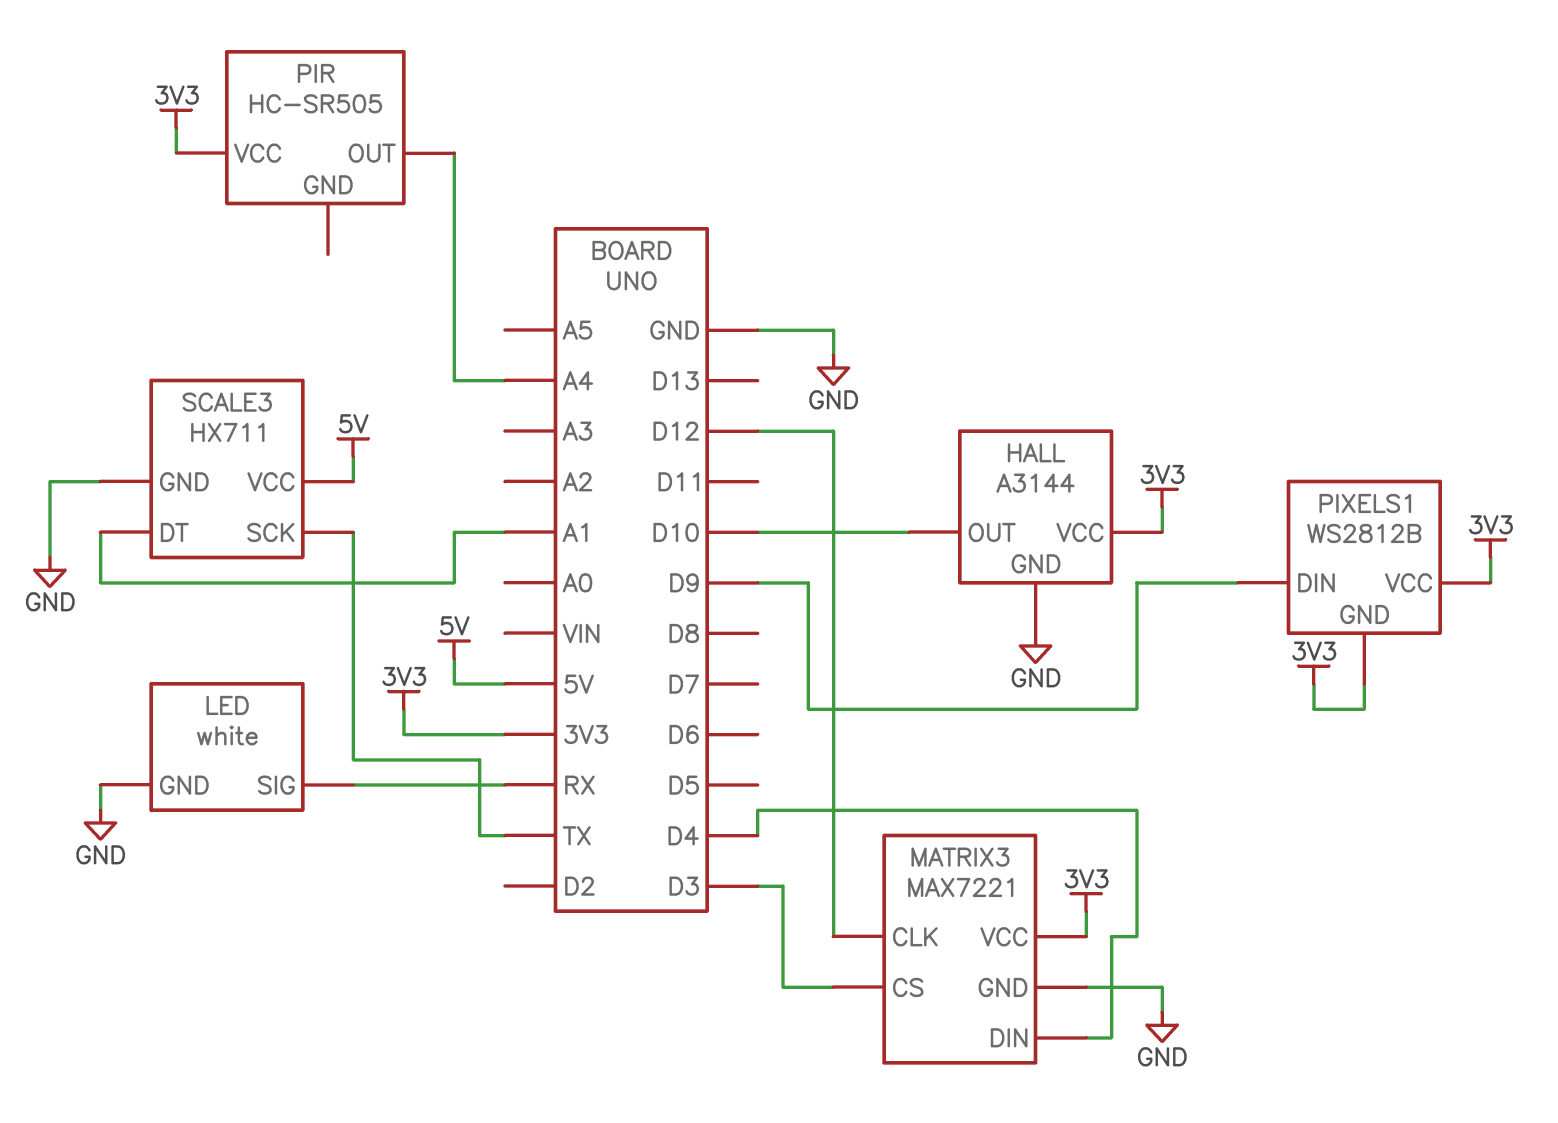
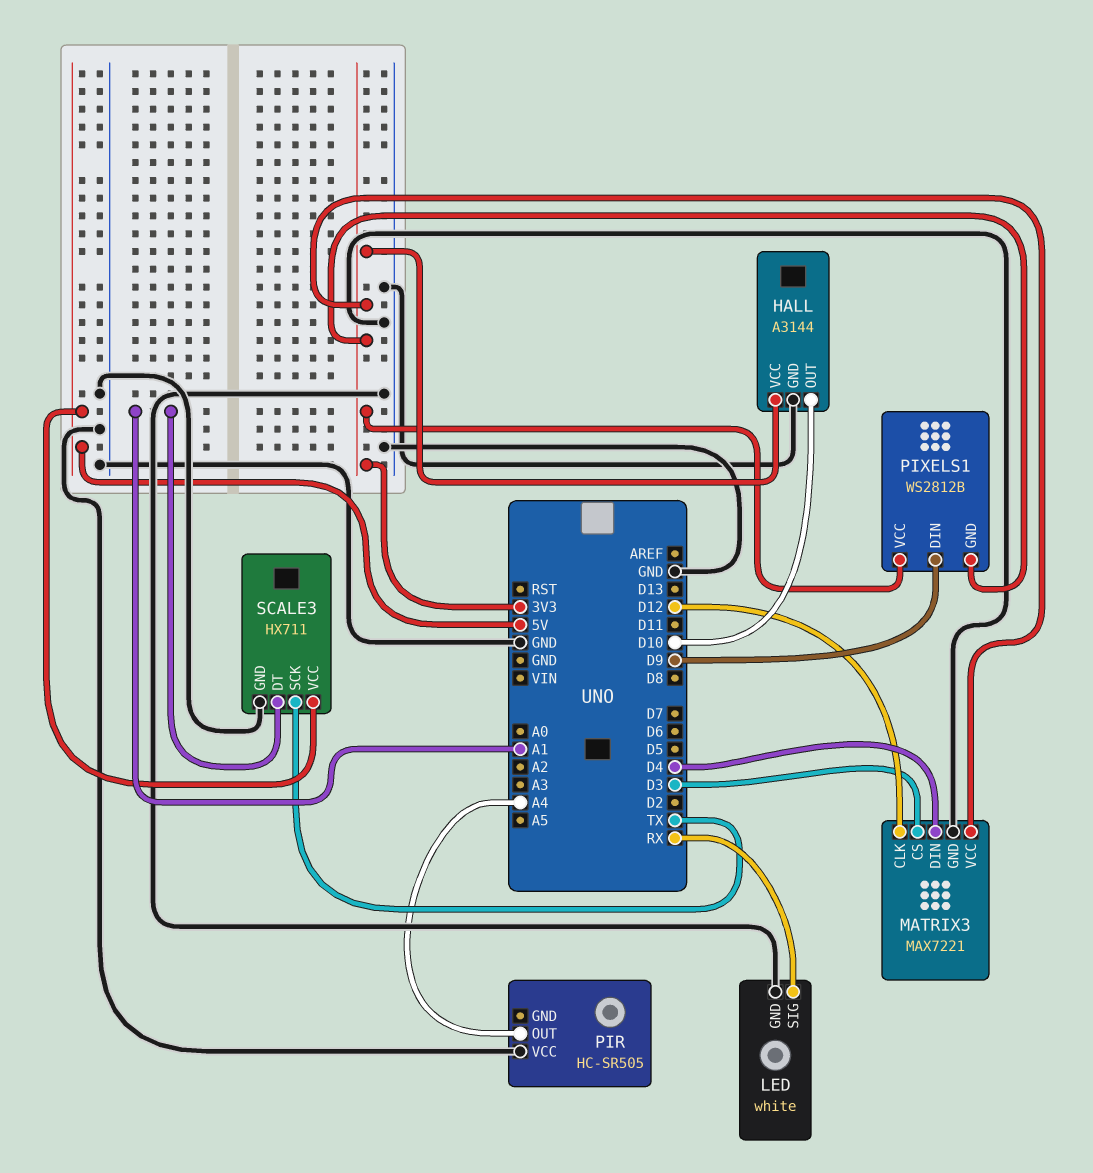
PIR pin VCC: 3V3 -> GND

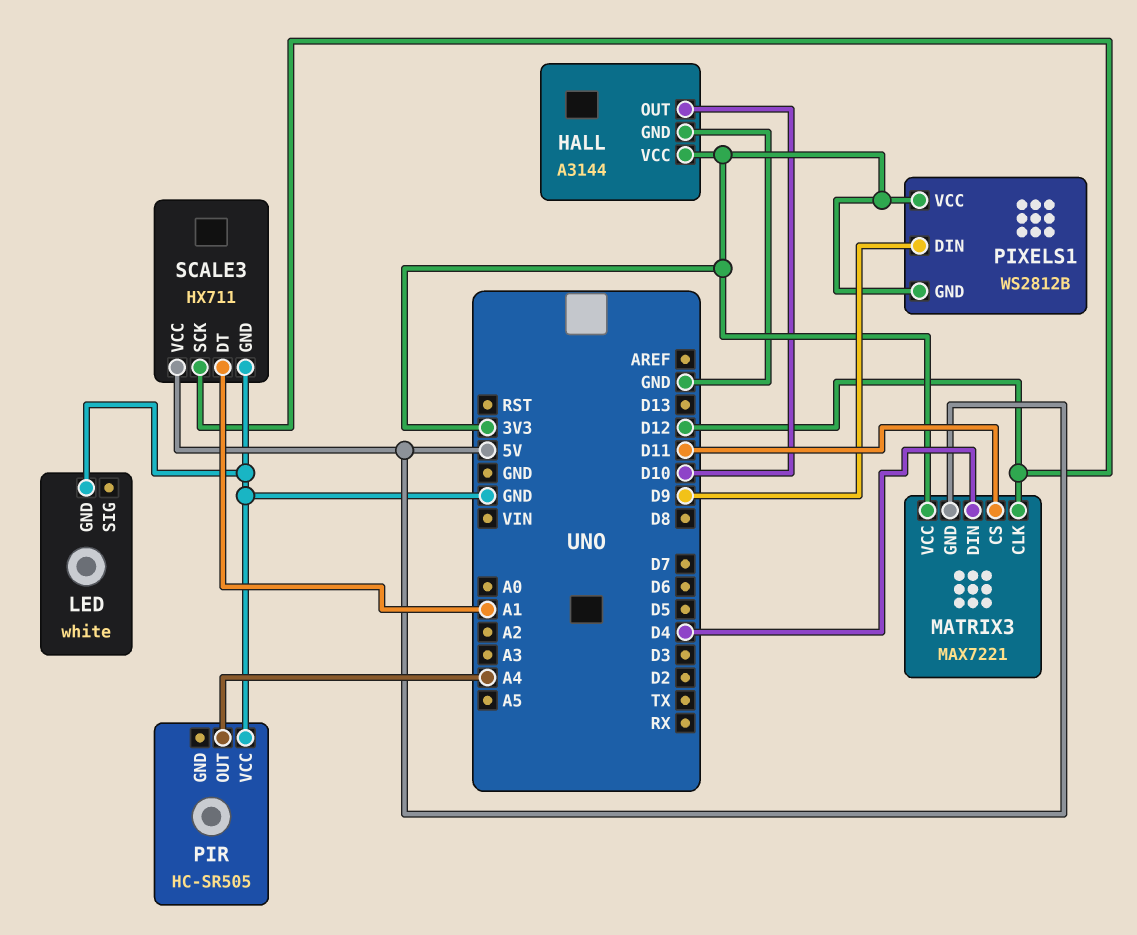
LED pin SIG: RX -> none
MATRIX3 pin CS: D3 -> D11
MATRIX3 pin GND: GND -> 5V
SCALE3 pin SCK: TX -> D12

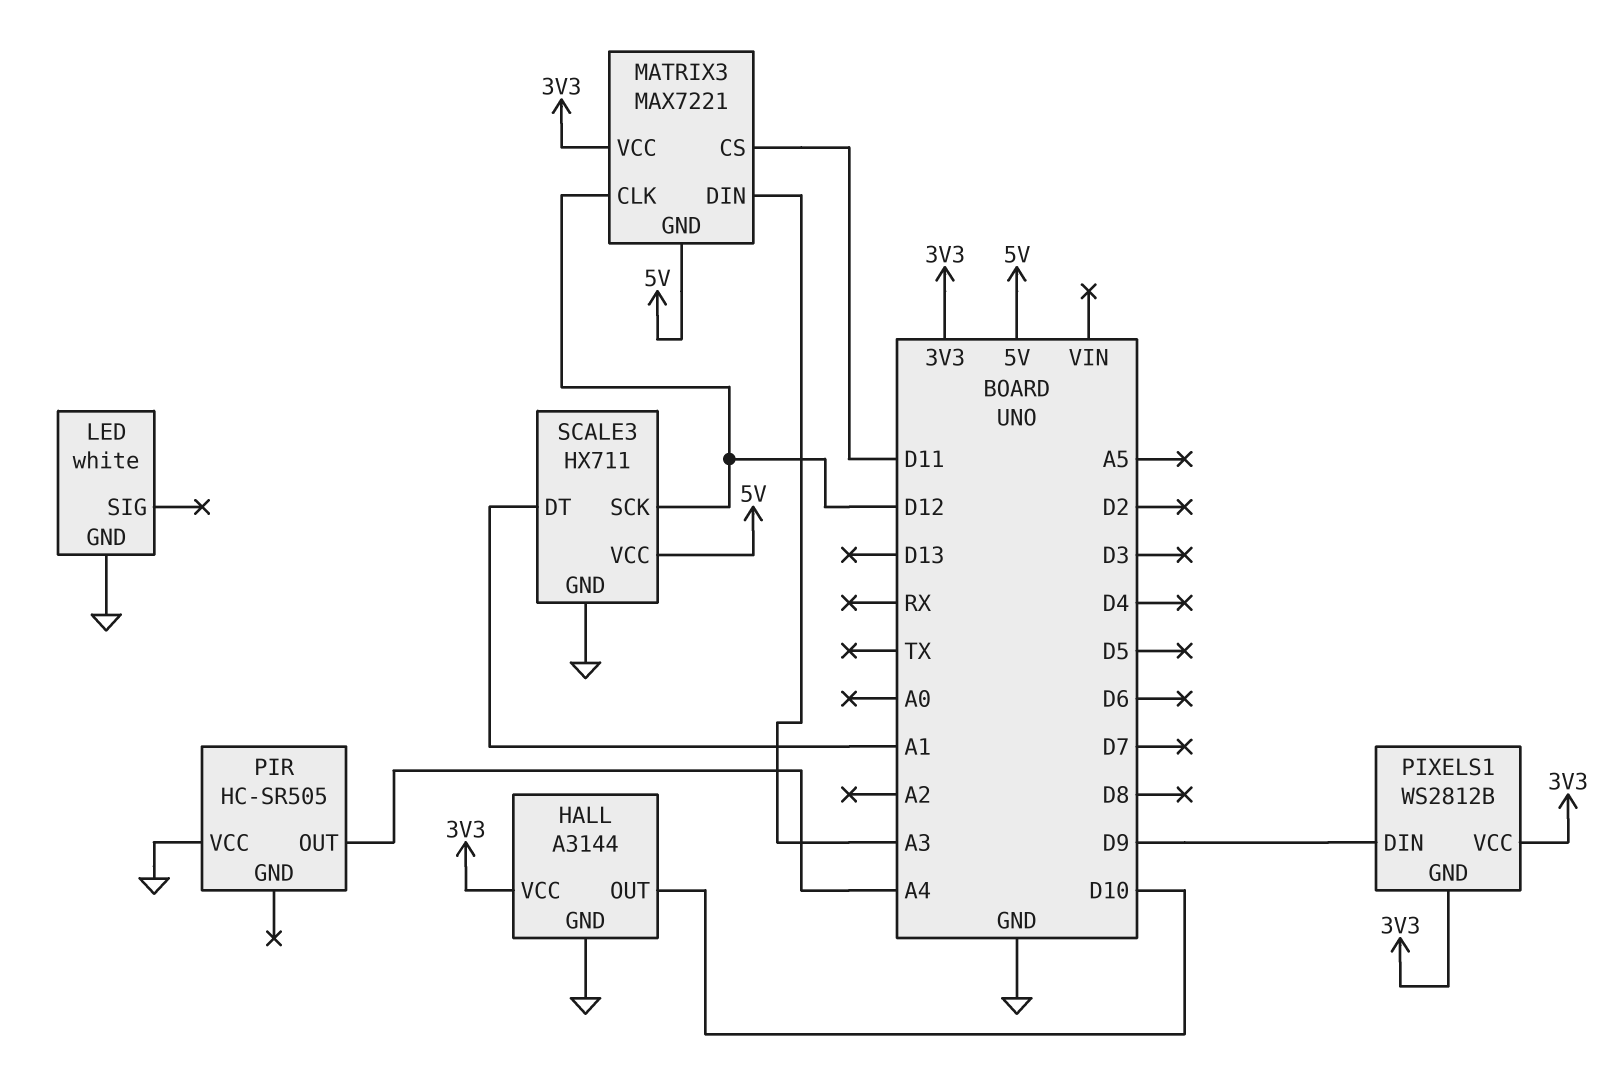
MATRIX3 pin DIN: D4 -> A3

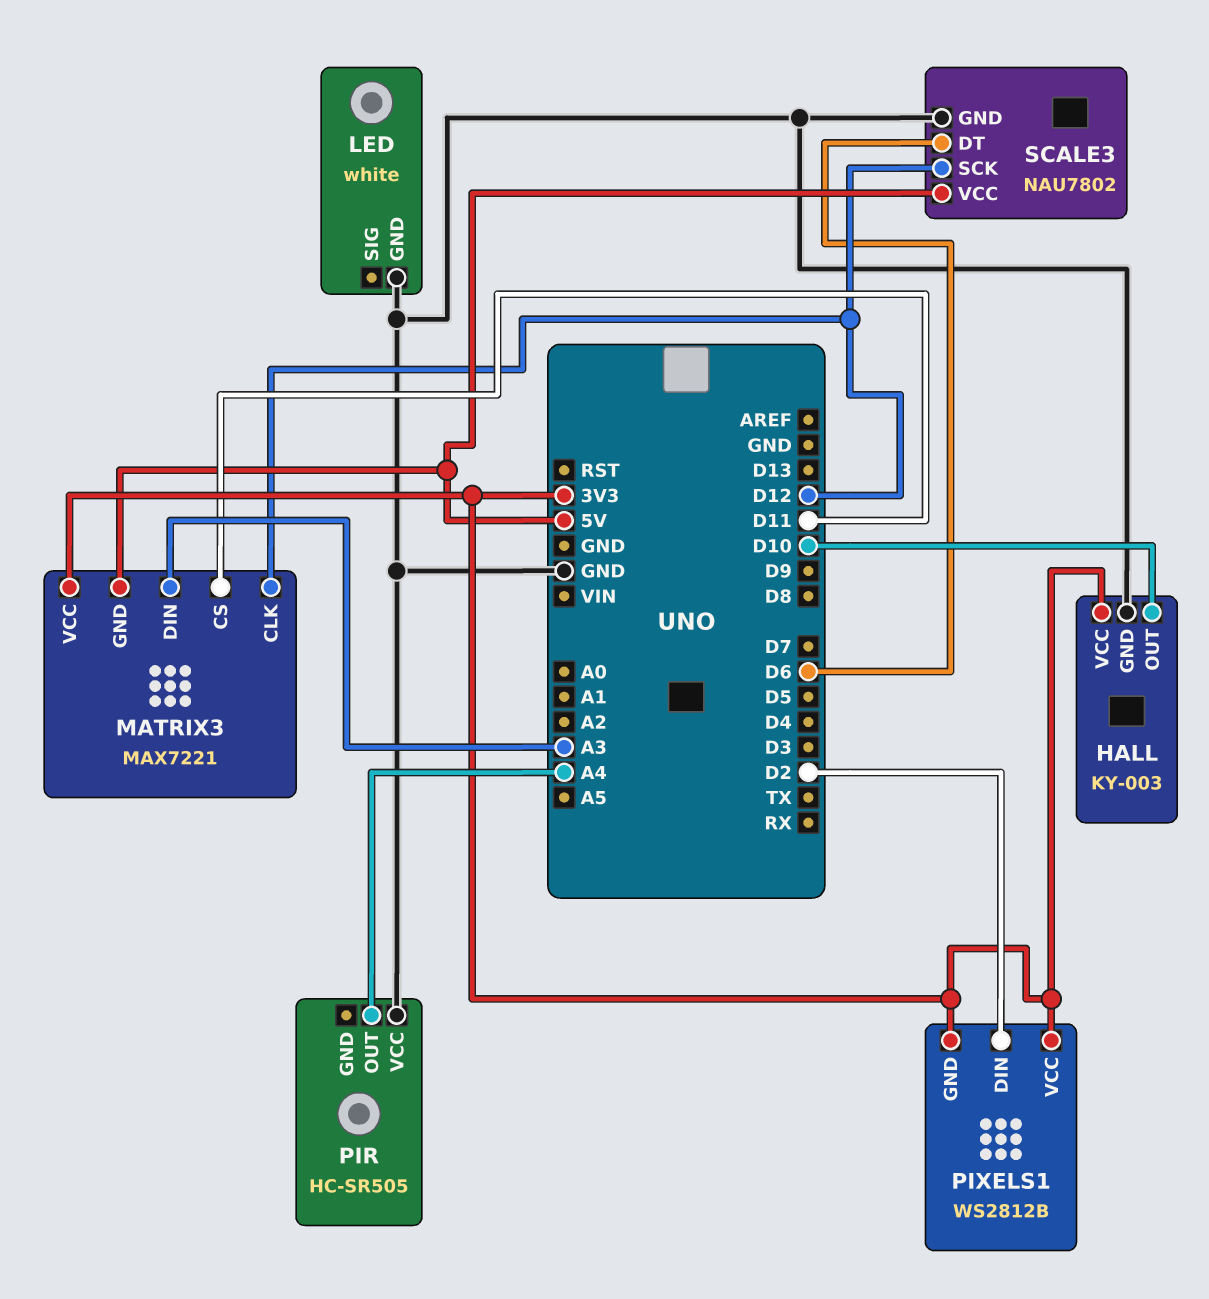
HALL: A3144 -> KY-003
PIXELS1 pin DIN: D9 -> D2
SCALE3: HX711 -> NAU7802
SCALE3 pin DT: A1 -> D6

